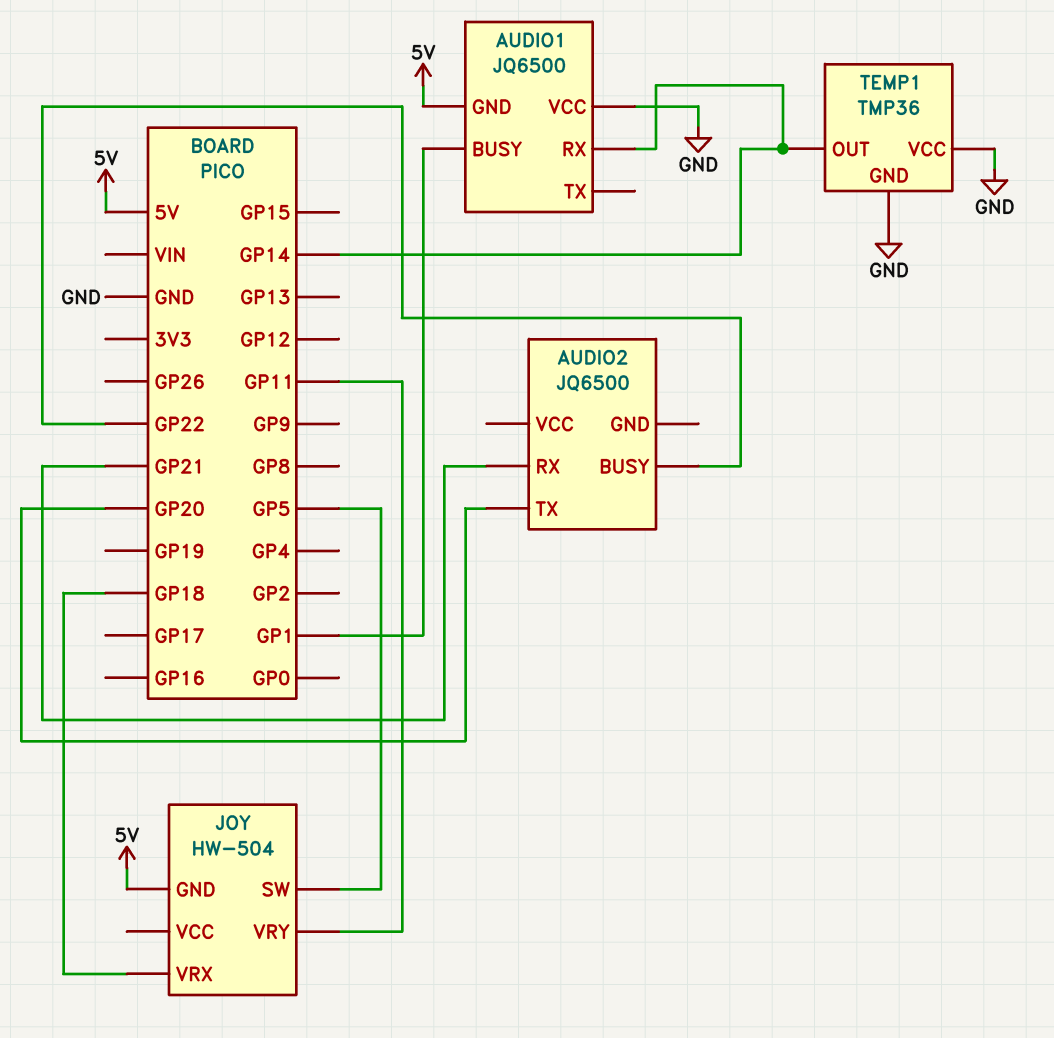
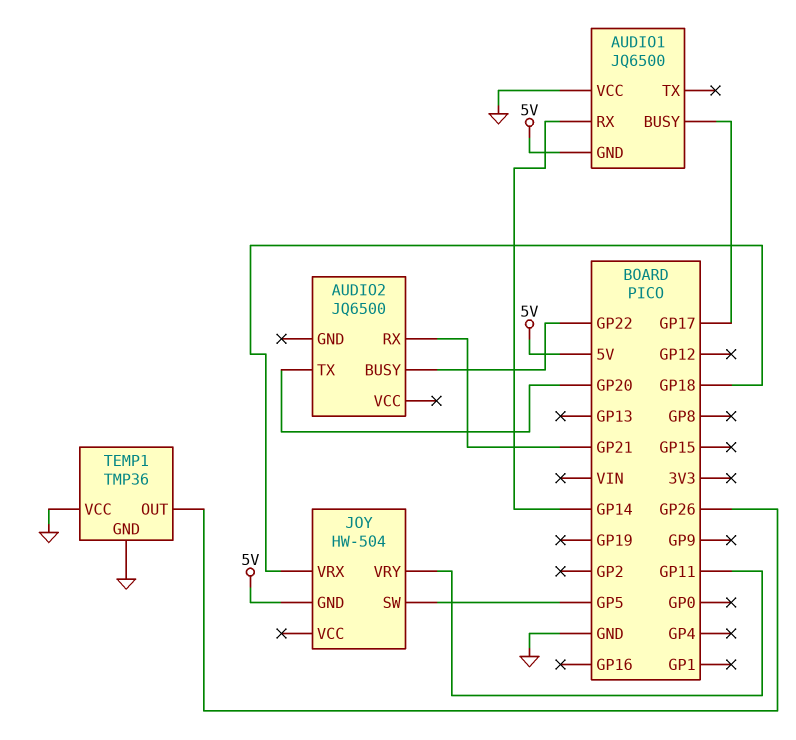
AUDIO1 pin BUSY: GP1 -> GP17
TEMP1 pin OUT: GP14 -> GP26

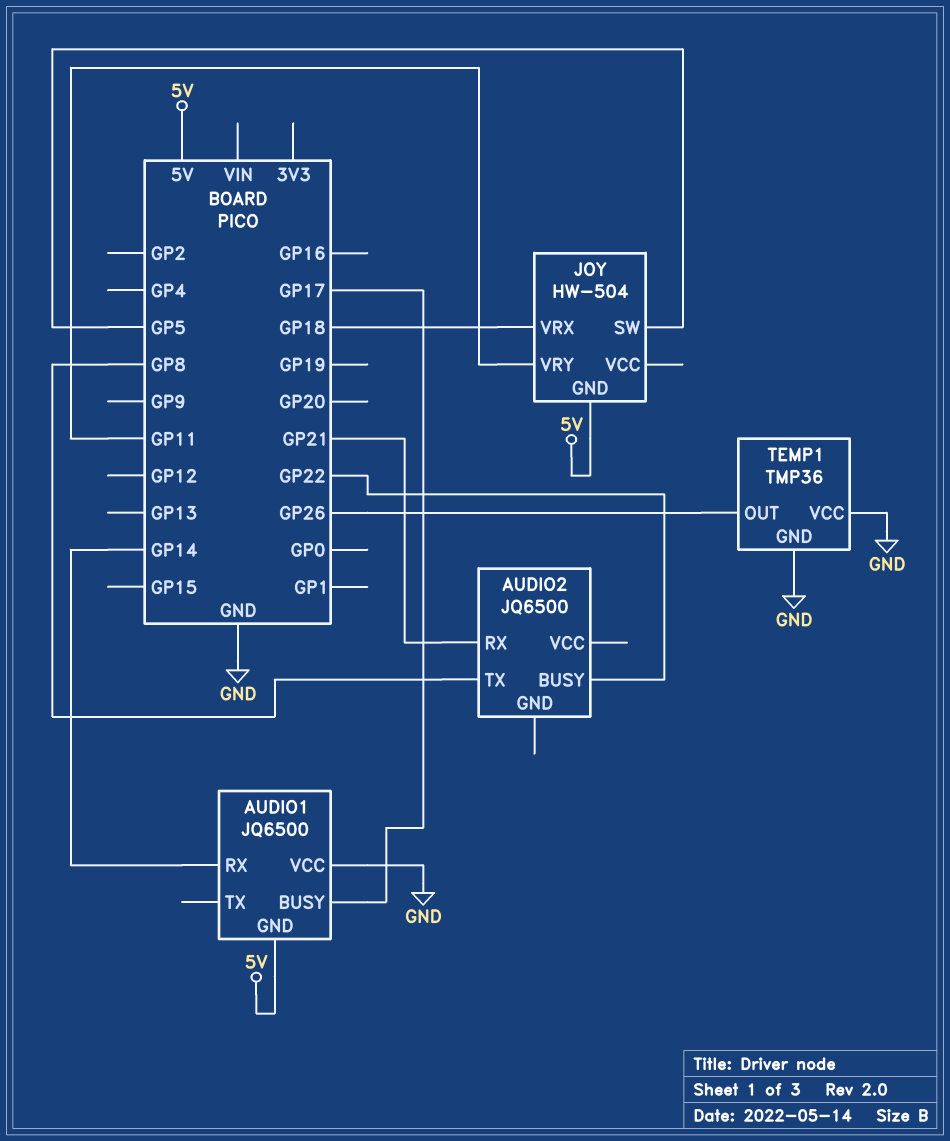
AUDIO2 pin TX: GP20 -> GP8

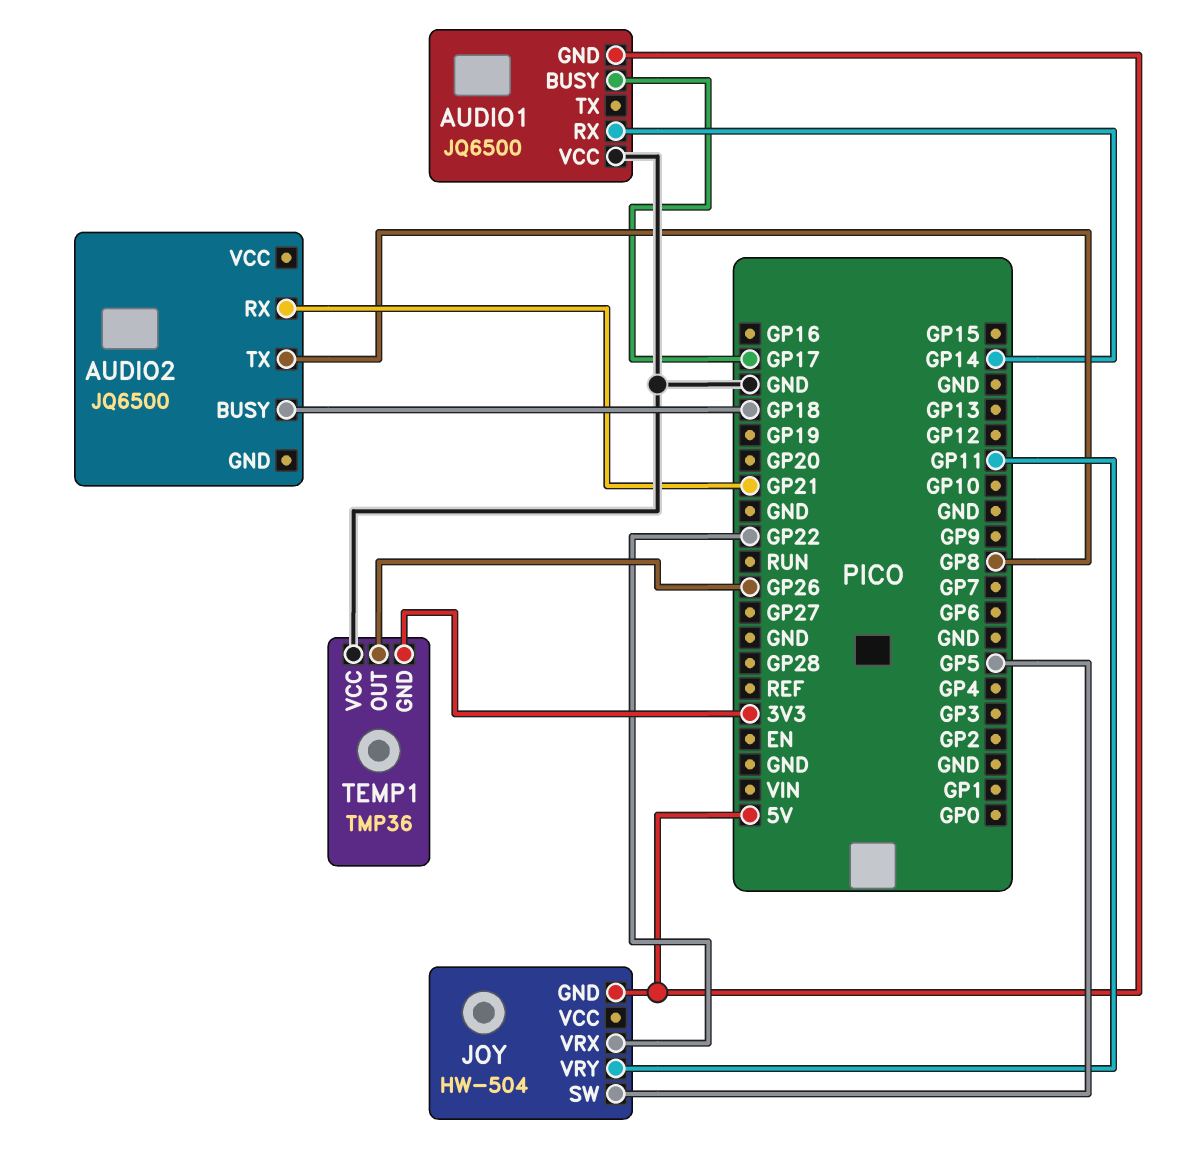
AUDIO2 pin BUSY: GP22 -> GP18
JOY pin VRX: GP18 -> GP22
TEMP1 pin GND: GND -> 3V3

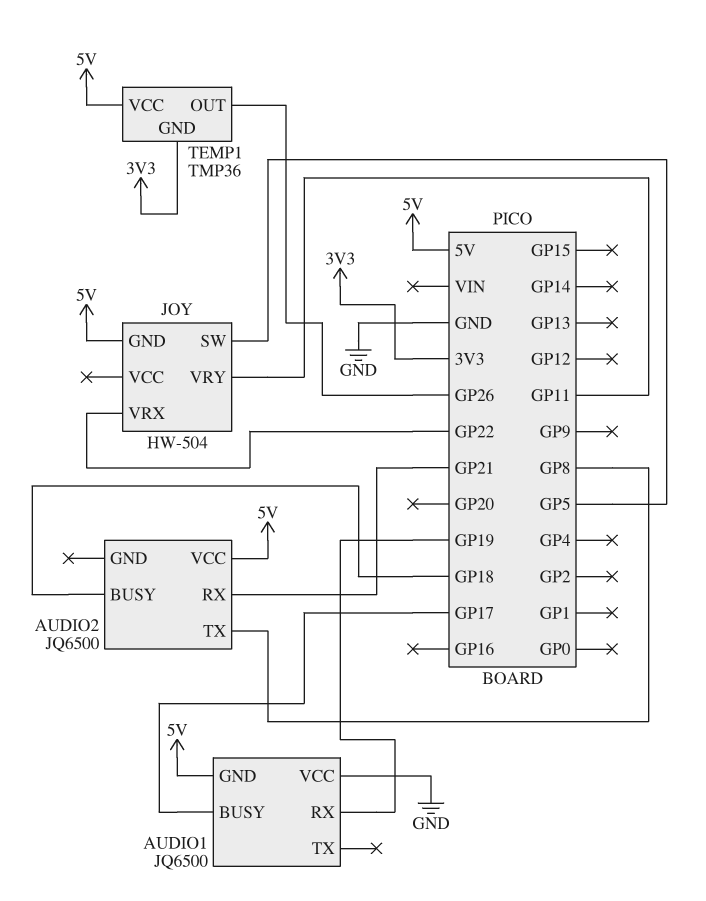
AUDIO1 pin RX: GP14 -> GP19
AUDIO2 pin VCC: none -> 5V
TEMP1 pin VCC: GND -> 5V

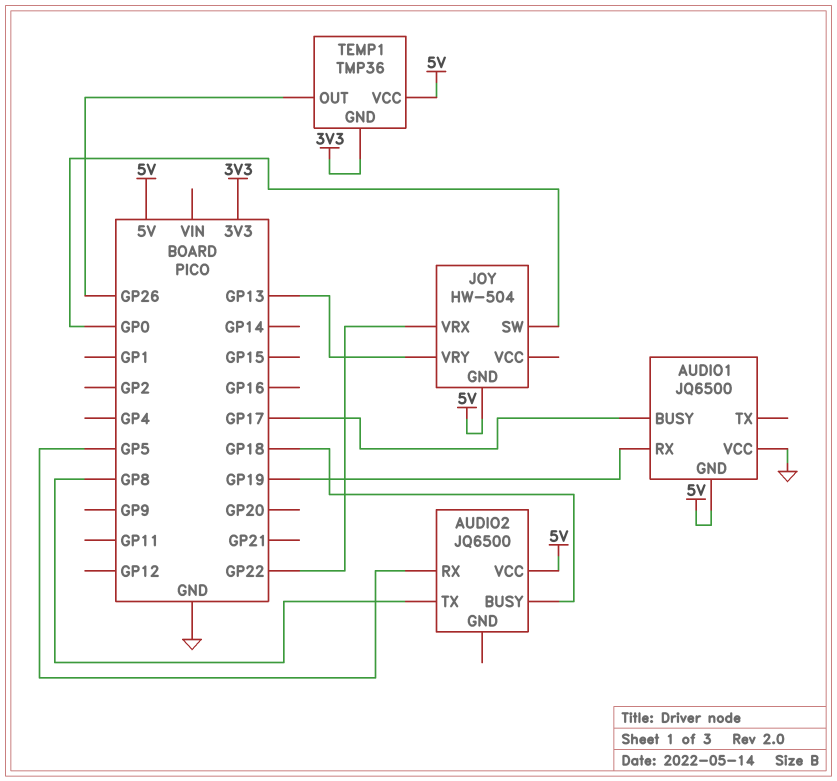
AUDIO2 pin RX: GP21 -> GP5
JOY pin SW: GP5 -> GP0
JOY pin VRY: GP11 -> GP13

